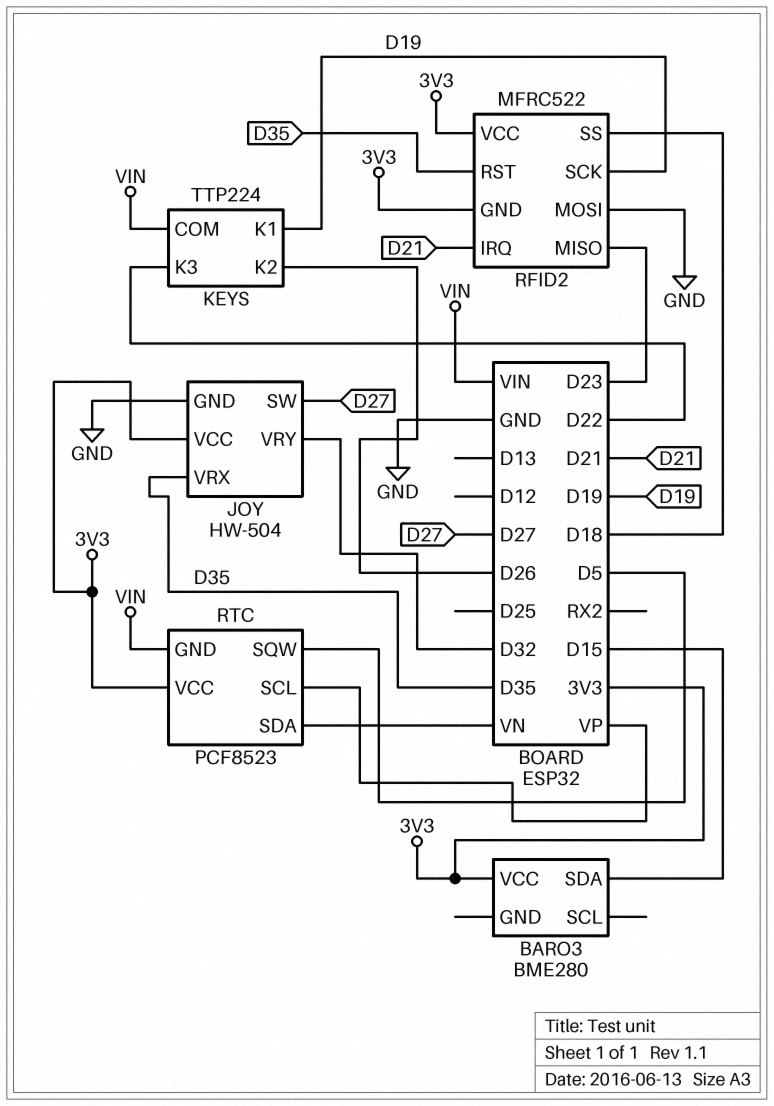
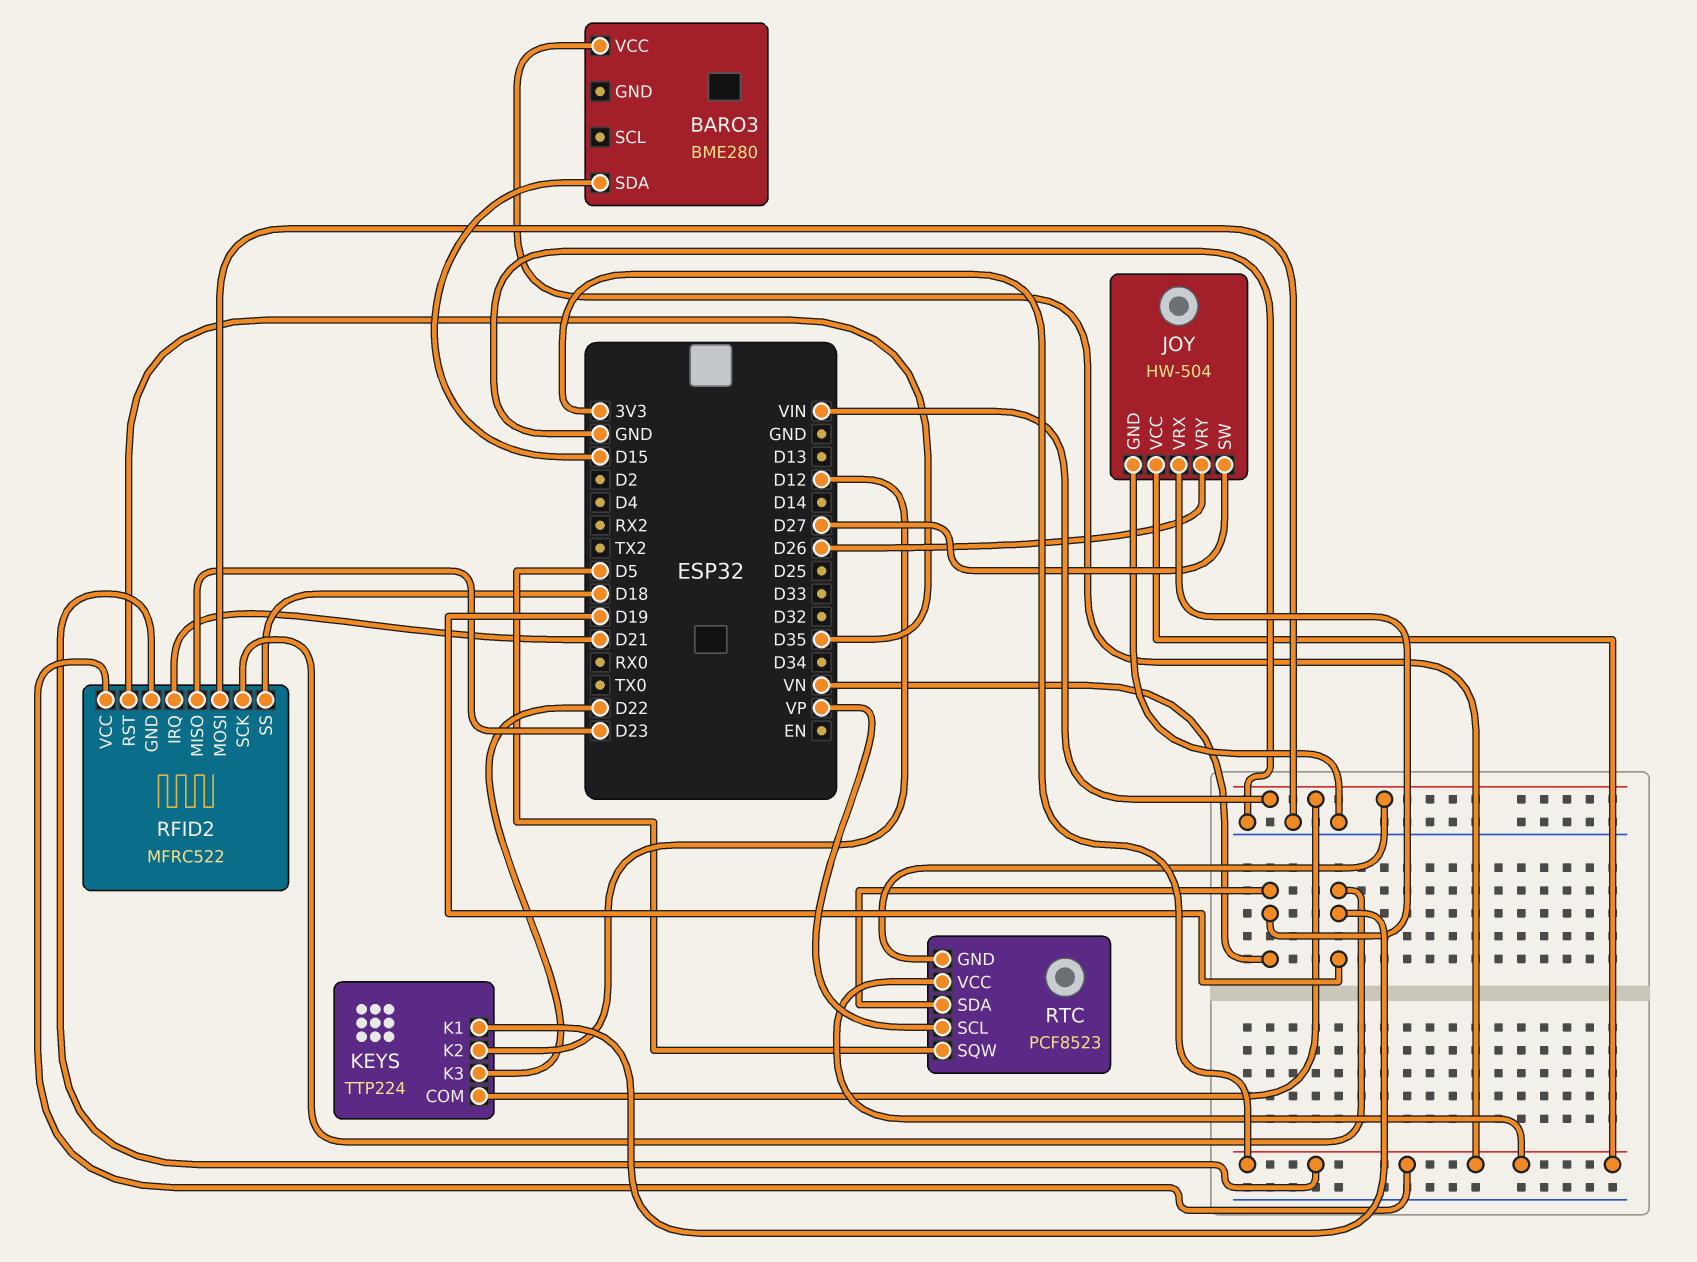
JOY pin VRX: D35 -> VN
JOY pin VRY: D32 -> D26
KEYS pin K2: D26 -> D12

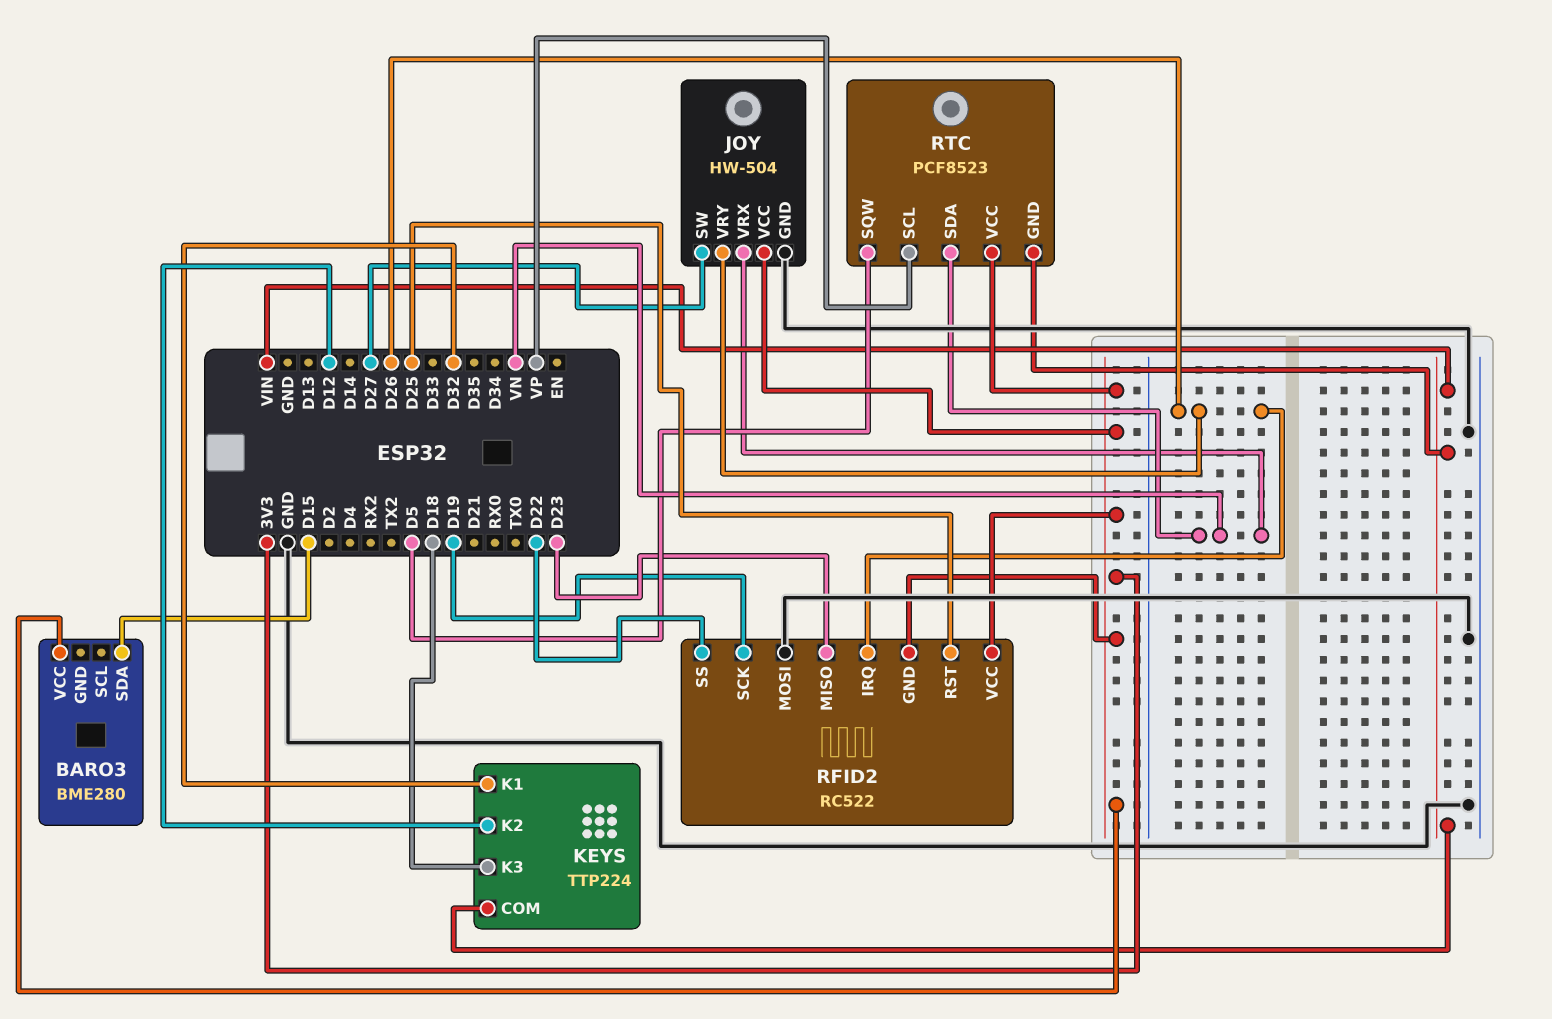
KEYS pin K1: D19 -> D32
KEYS pin K3: D22 -> D18
RFID2: MFRC522 -> RC522
RFID2 pin IRQ: D21 -> D26
RFID2 pin RST: D35 -> D25
RFID2 pin SS: D18 -> D22

